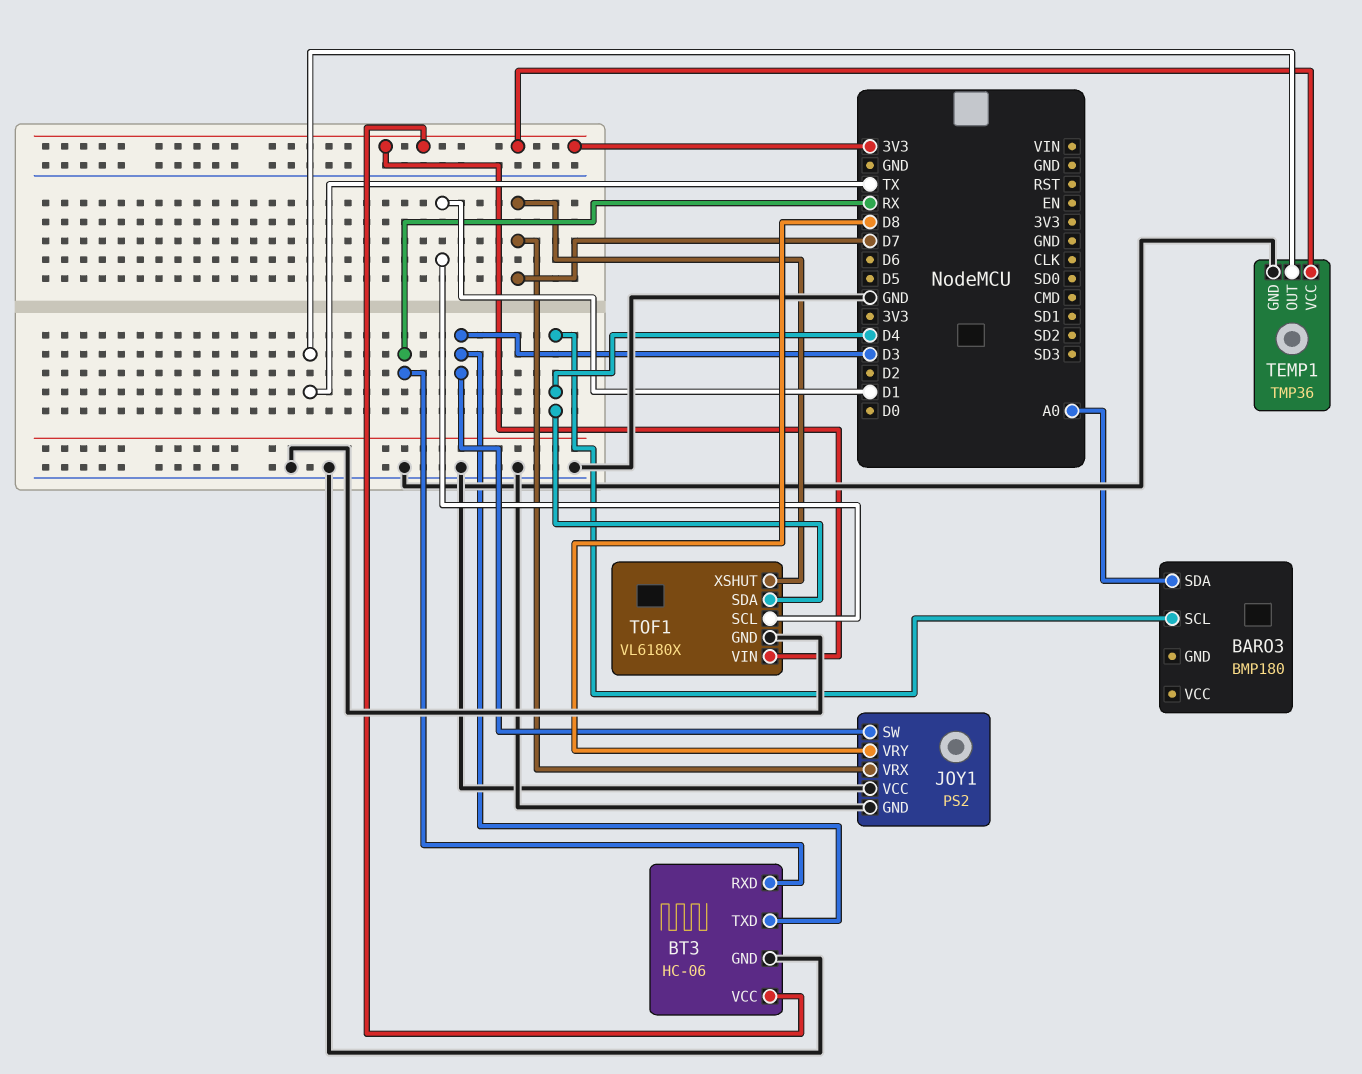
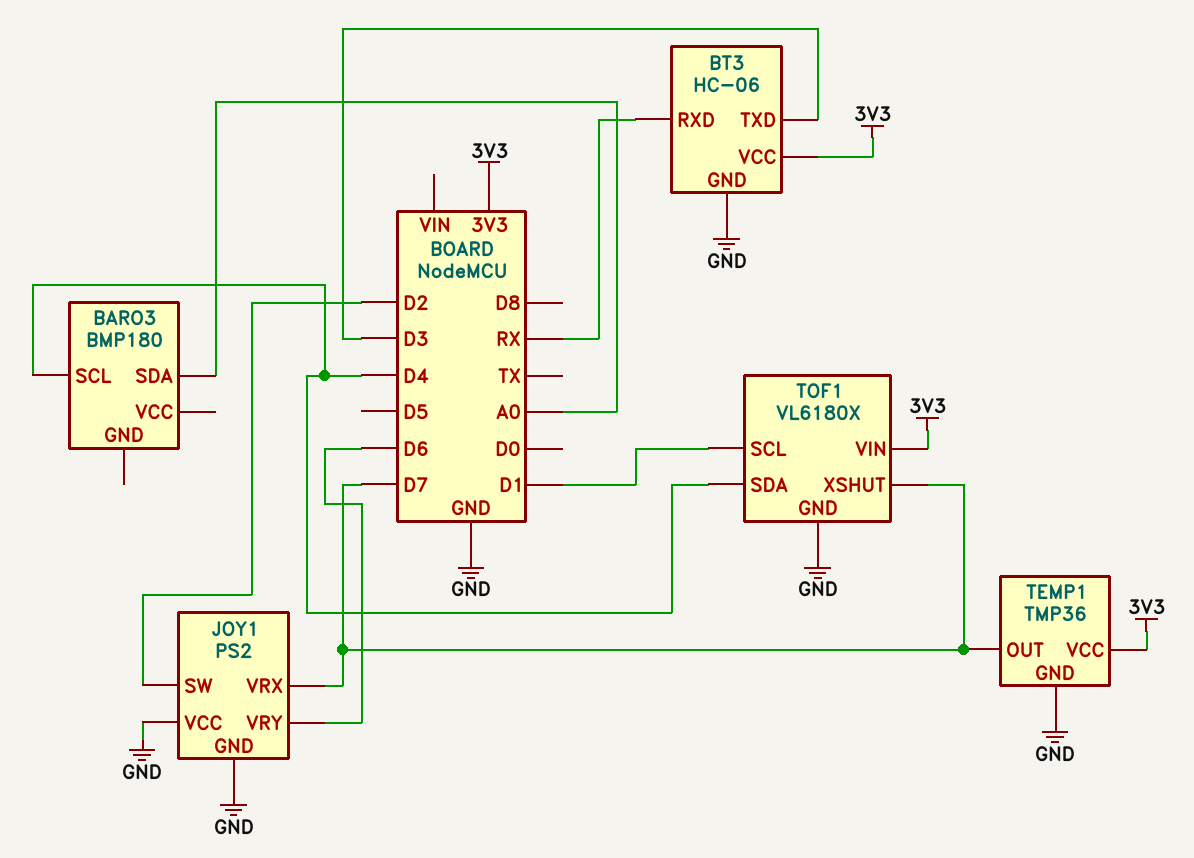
JOY1 pin SW: D3 -> D2
JOY1 pin VRY: D8 -> D6
TEMP1 pin OUT: TX -> D7

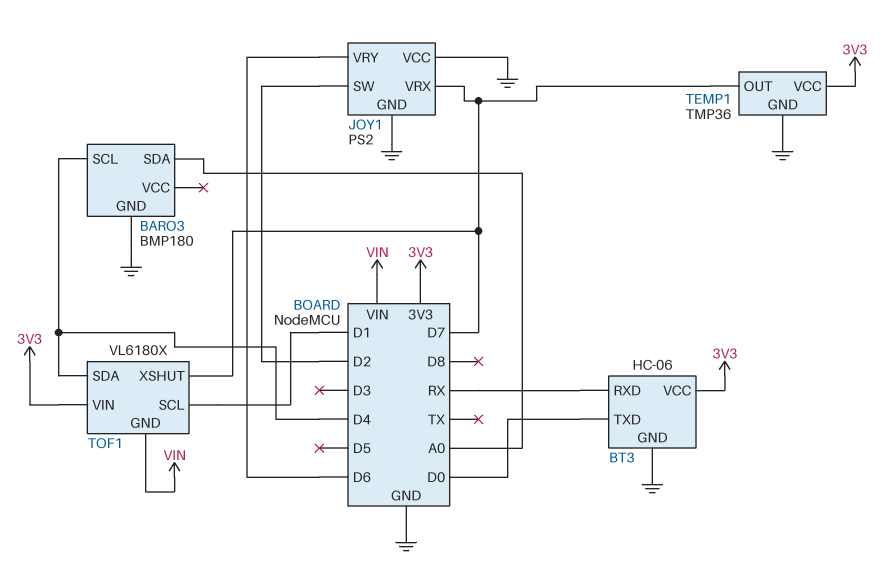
BARO3 pin GND: none -> GND
BT3 pin TXD: D3 -> D0
TOF1 pin GND: GND -> VIN

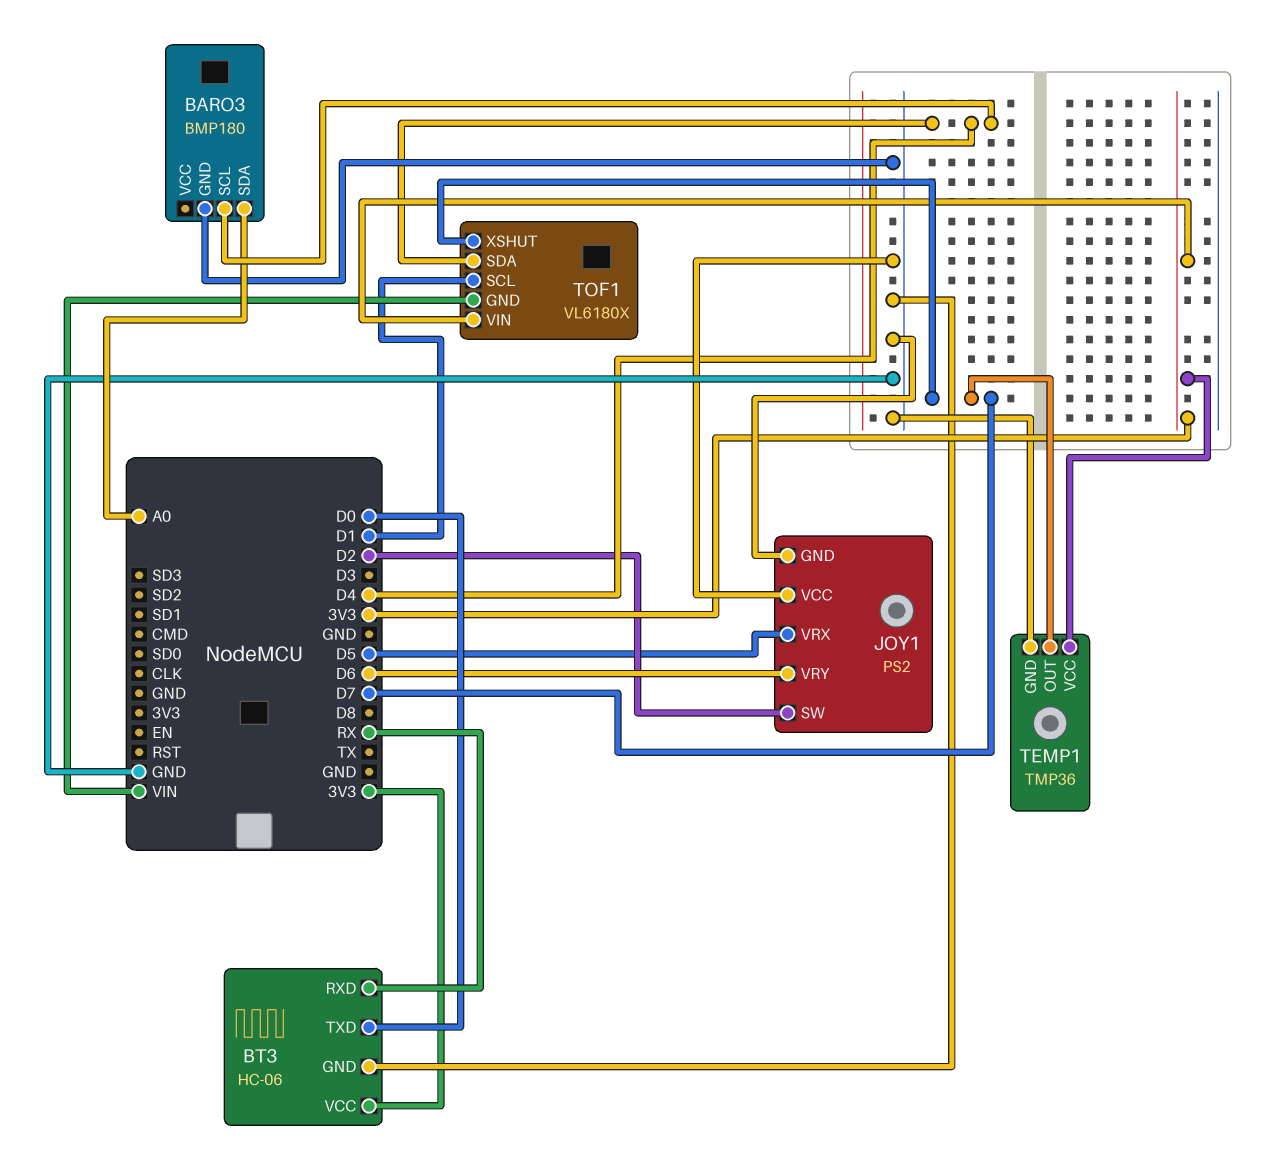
JOY1 pin VRX: D7 -> D5

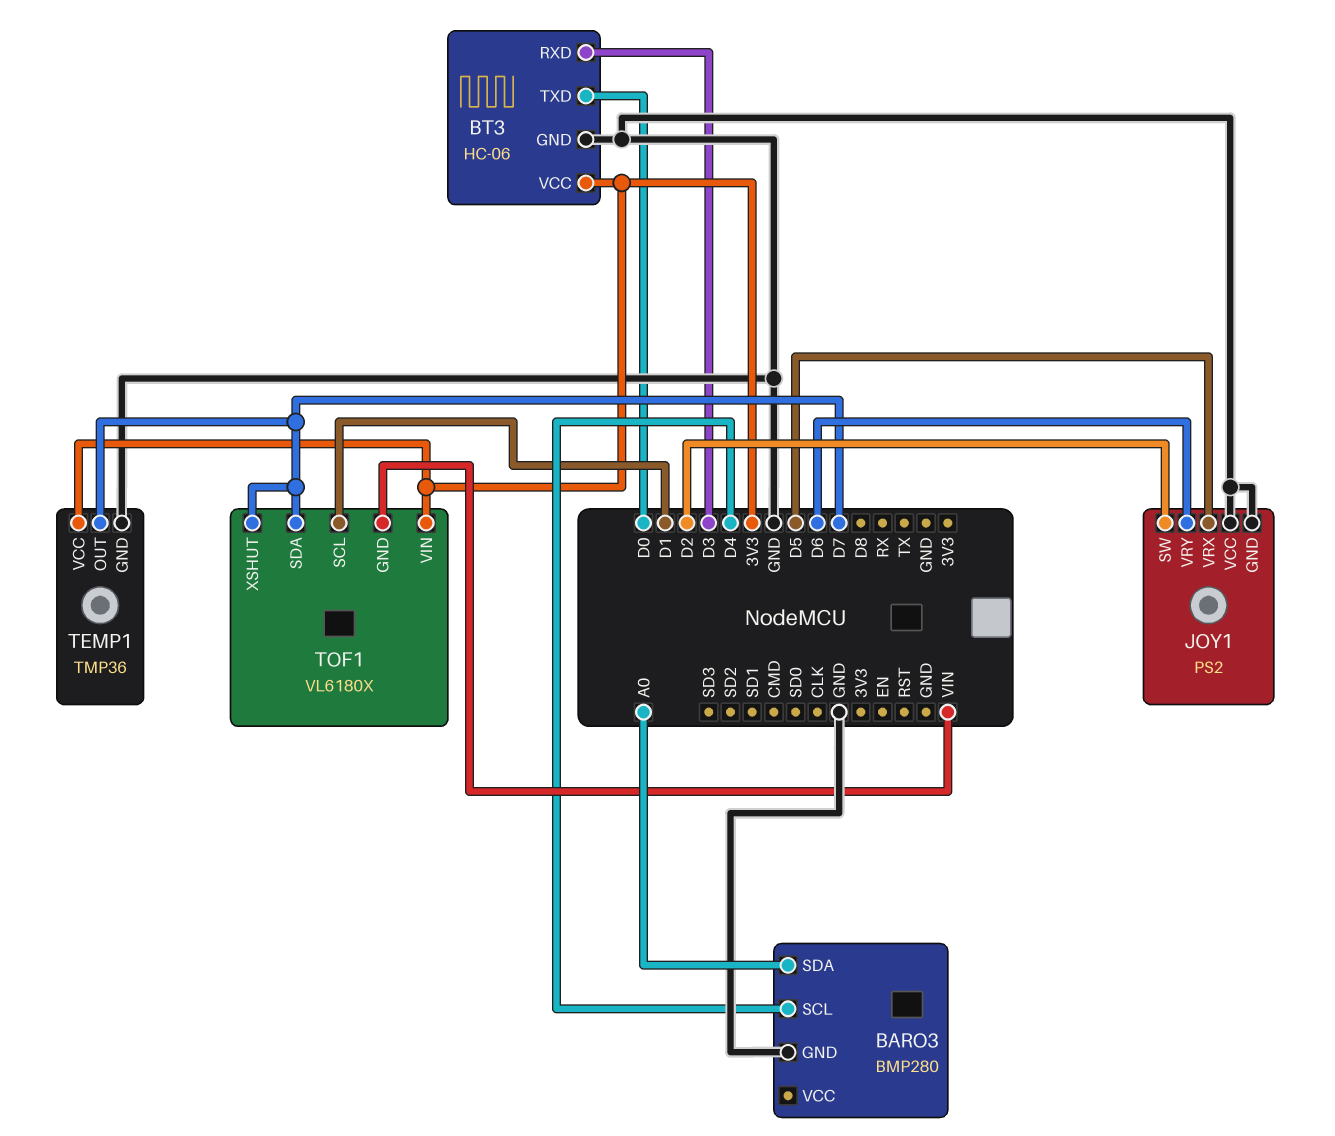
BARO3: BMP180 -> BMP280
BT3 pin RXD: RX -> D3
TOF1 pin SDA: D4 -> D7

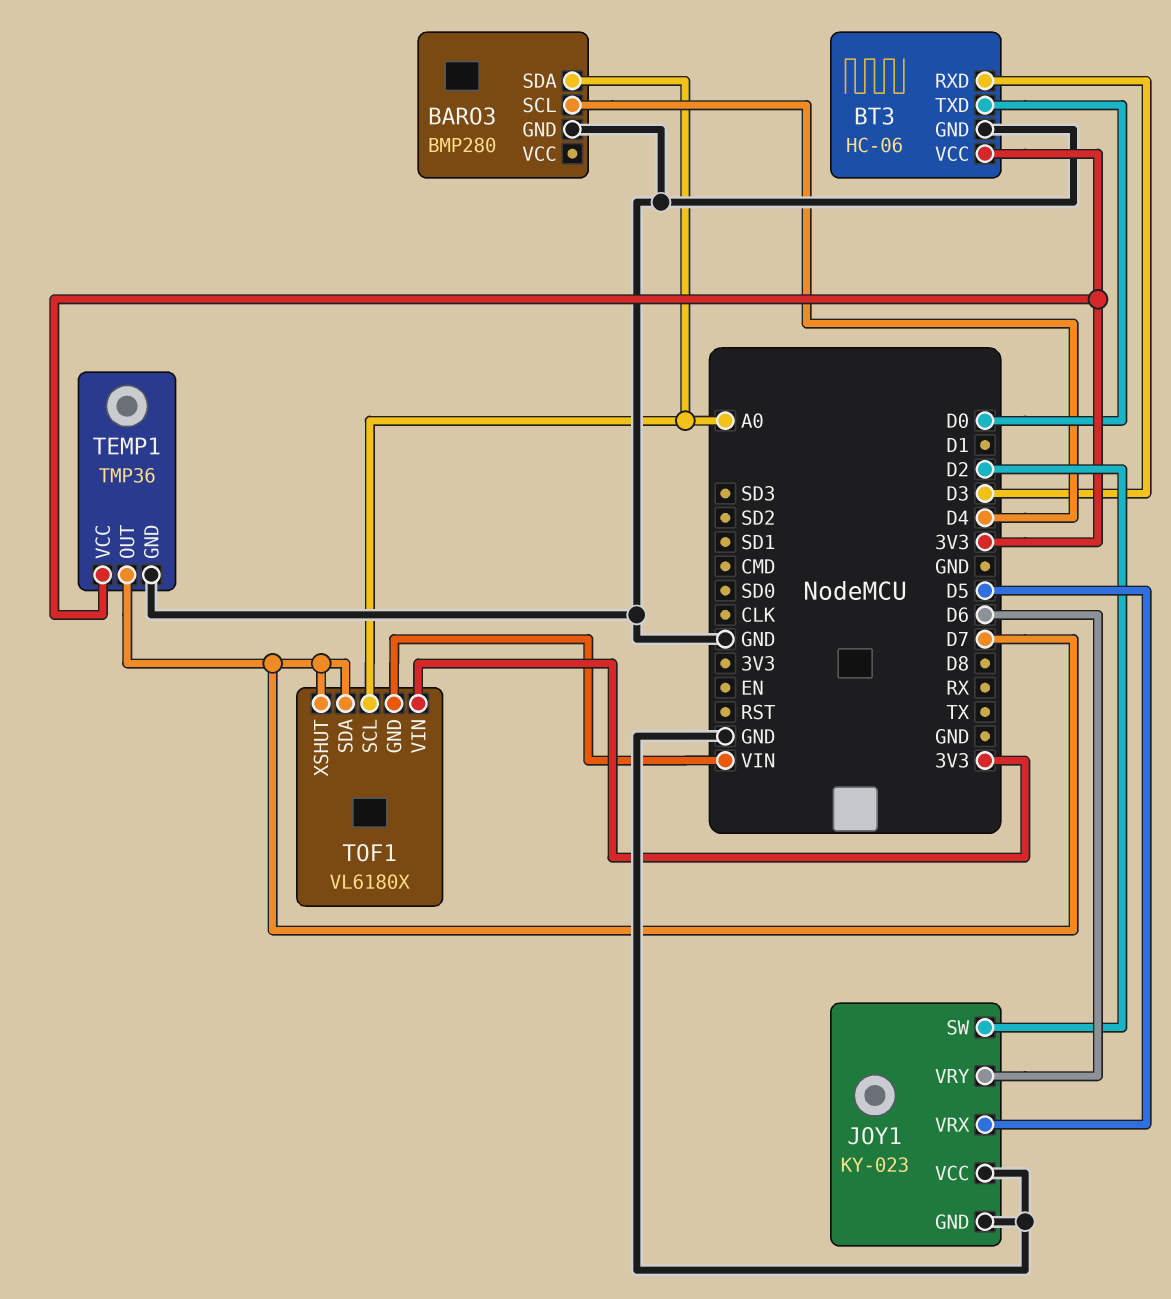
JOY1: PS2 -> KY-023
TOF1 pin SCL: D1 -> A0

